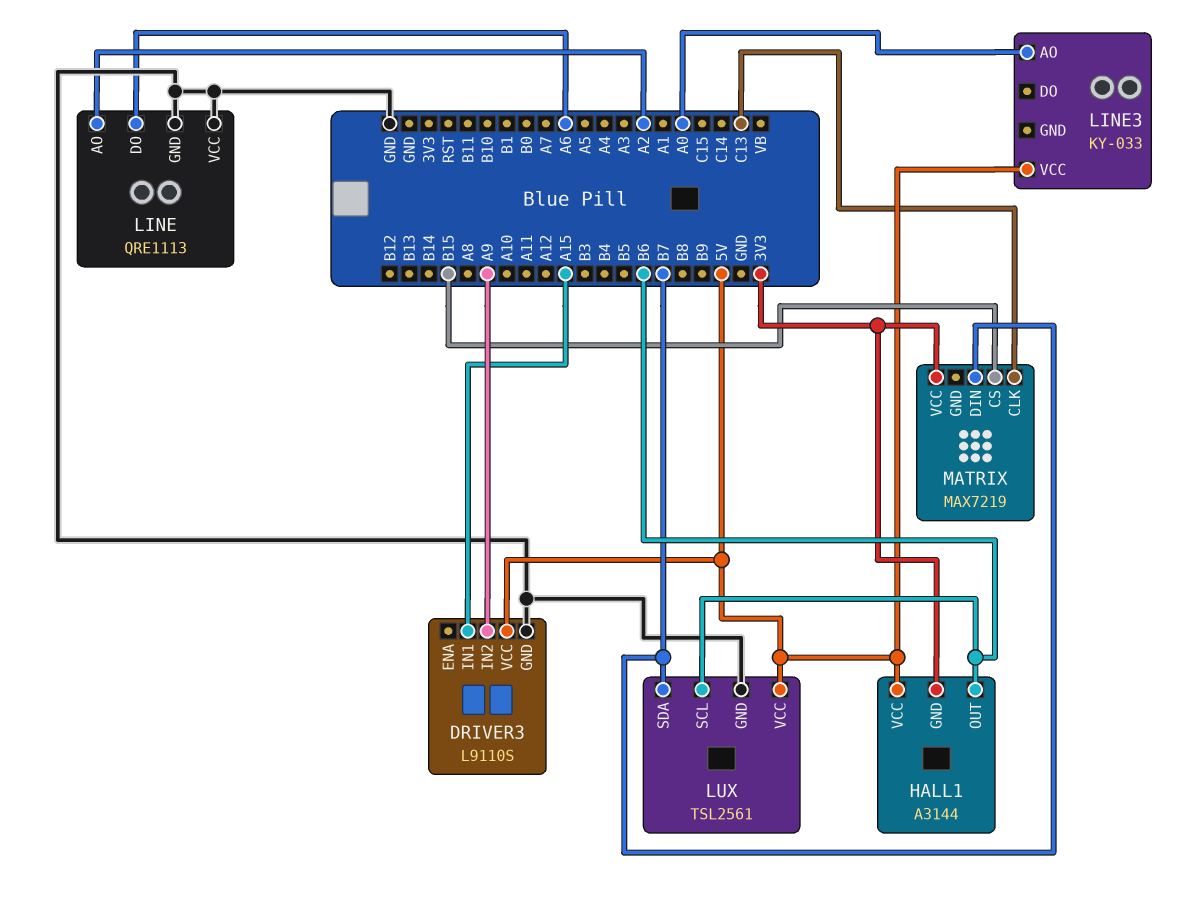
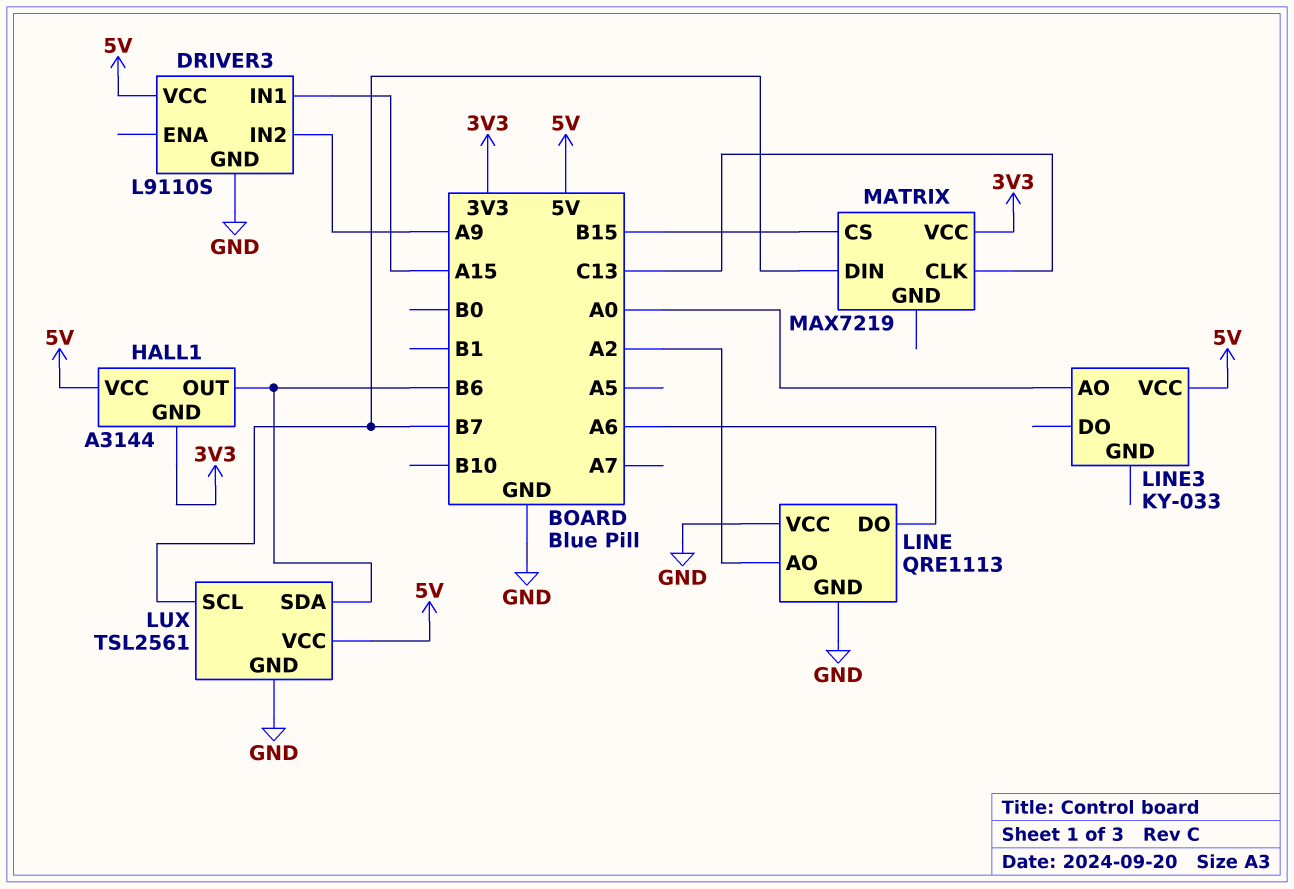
LUX pin SCL: B6 -> B7
LUX pin SDA: B7 -> B6

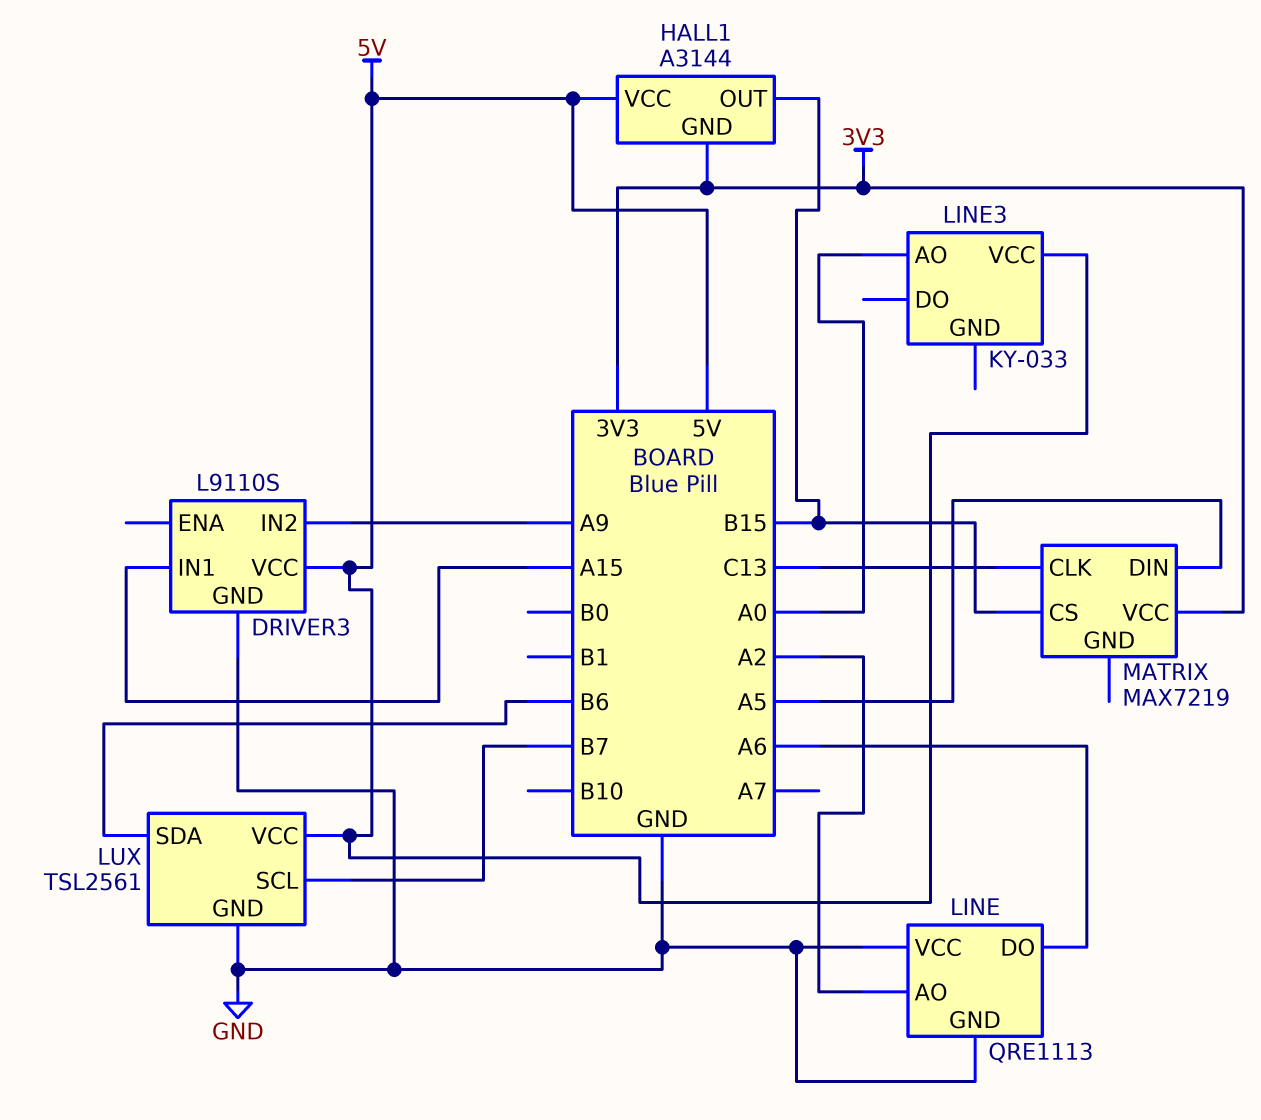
HALL1 pin OUT: B6 -> B15
MATRIX pin DIN: B7 -> A5

